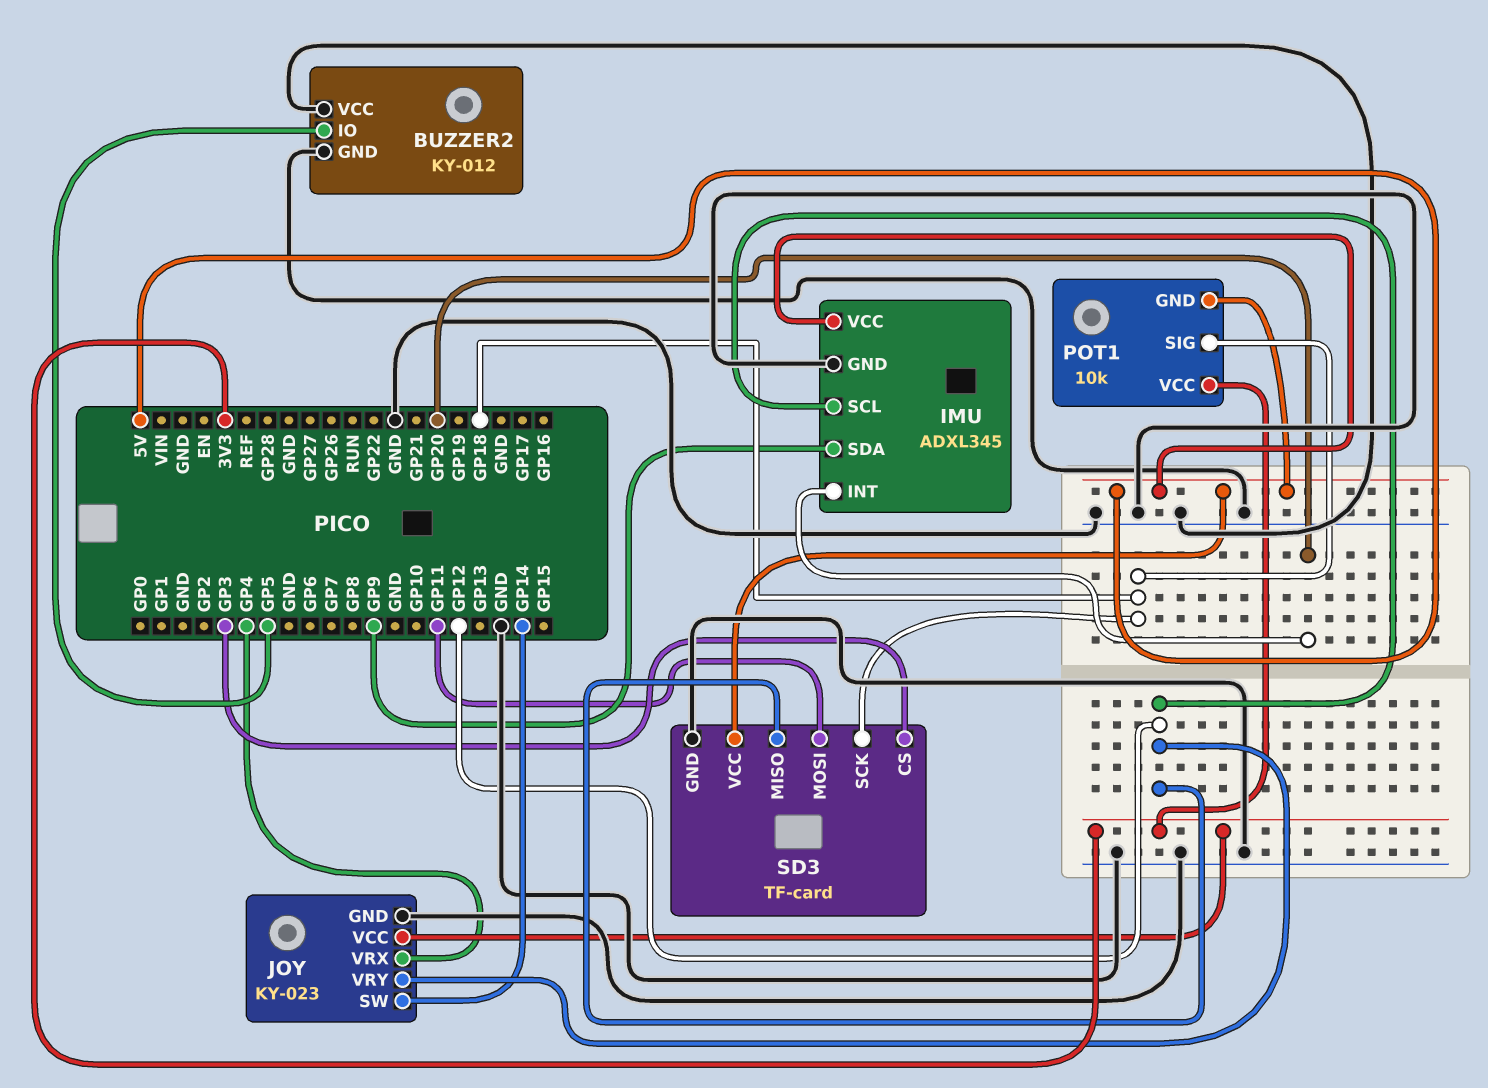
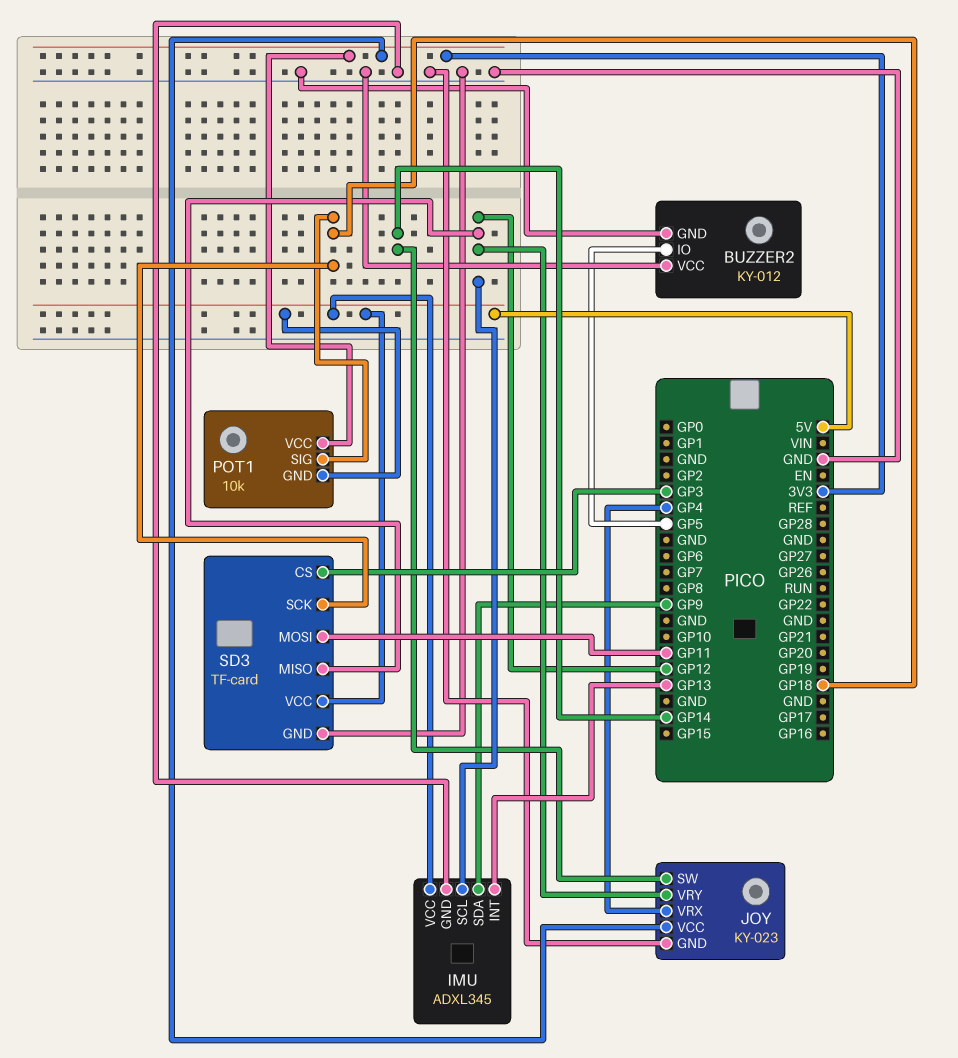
IMU pin INT: GP20 -> GP13

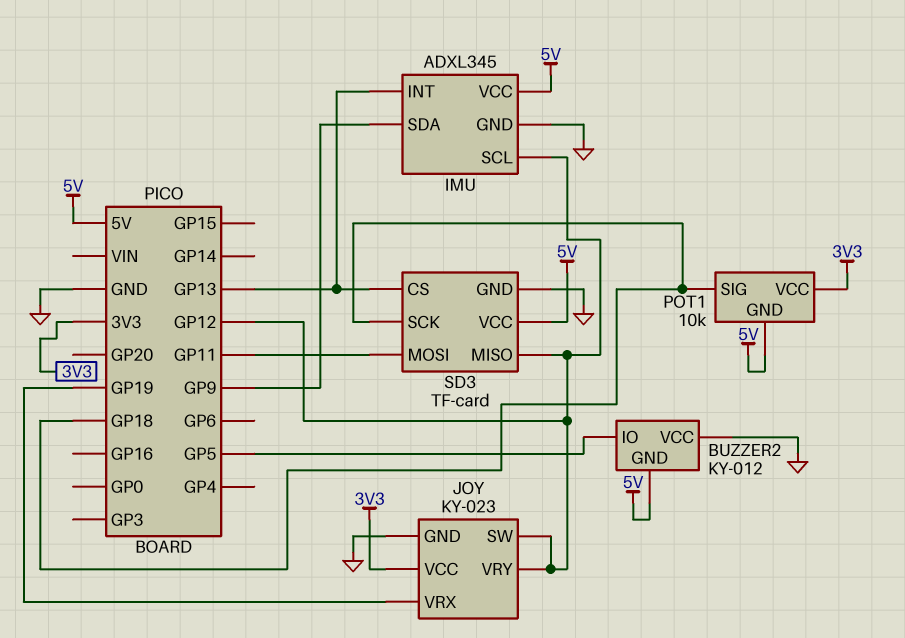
BUZZER2 pin GND: GND -> 5V
JOY pin SW: GP14 -> GP12
JOY pin VRX: GP4 -> GP19
SD3 pin CS: GP3 -> GP13

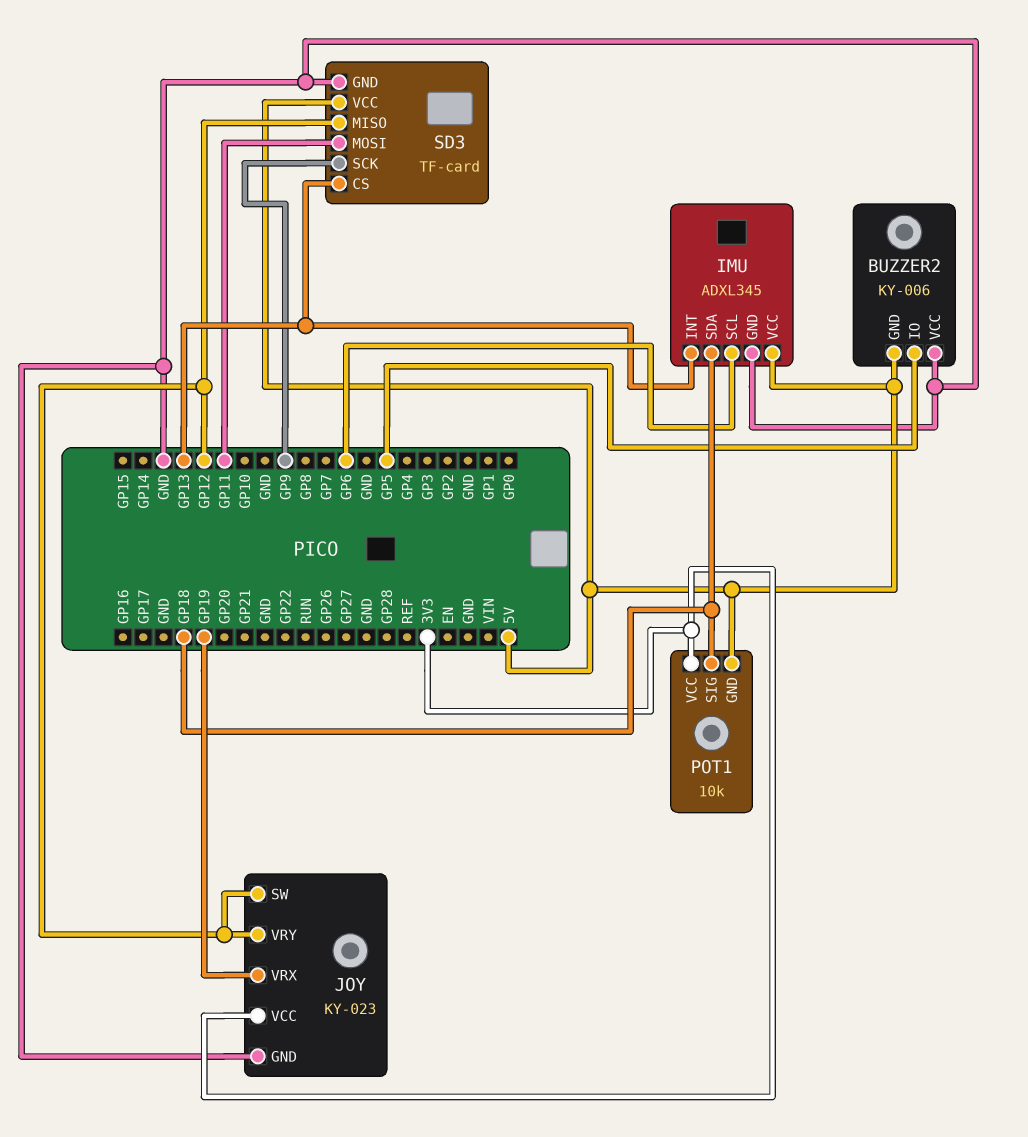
BUZZER2: KY-012 -> KY-006
IMU pin SCL: GP12 -> GP6
IMU pin SDA: GP9 -> GP18
SD3 pin SCK: GP18 -> GP9

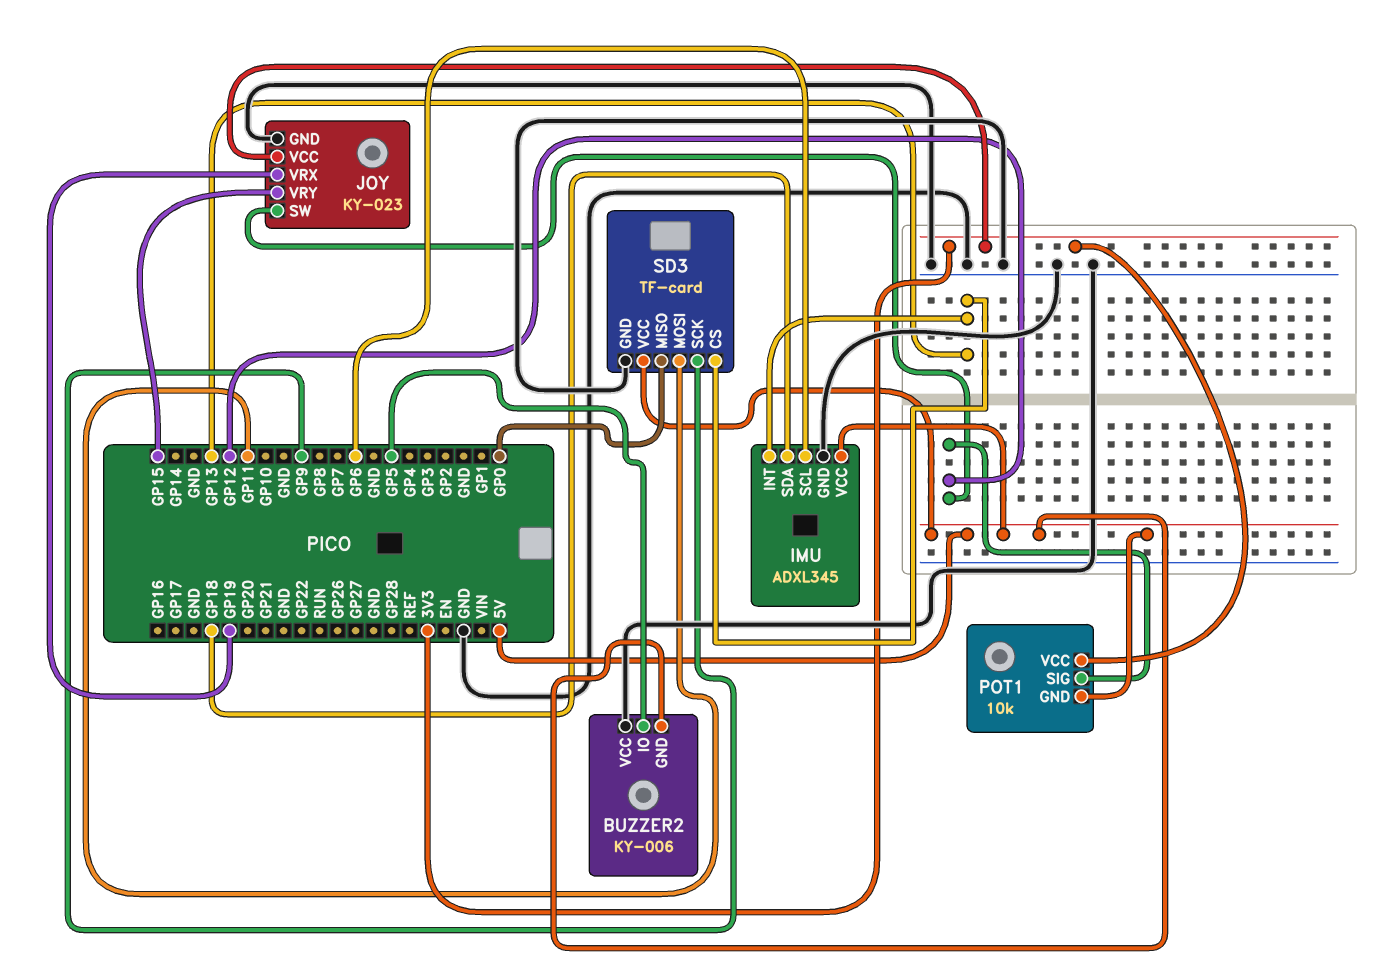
JOY pin VRY: GP12 -> GP15
POT1 pin SIG: GP18 -> GP12
SD3 pin MISO: GP12 -> GP0

